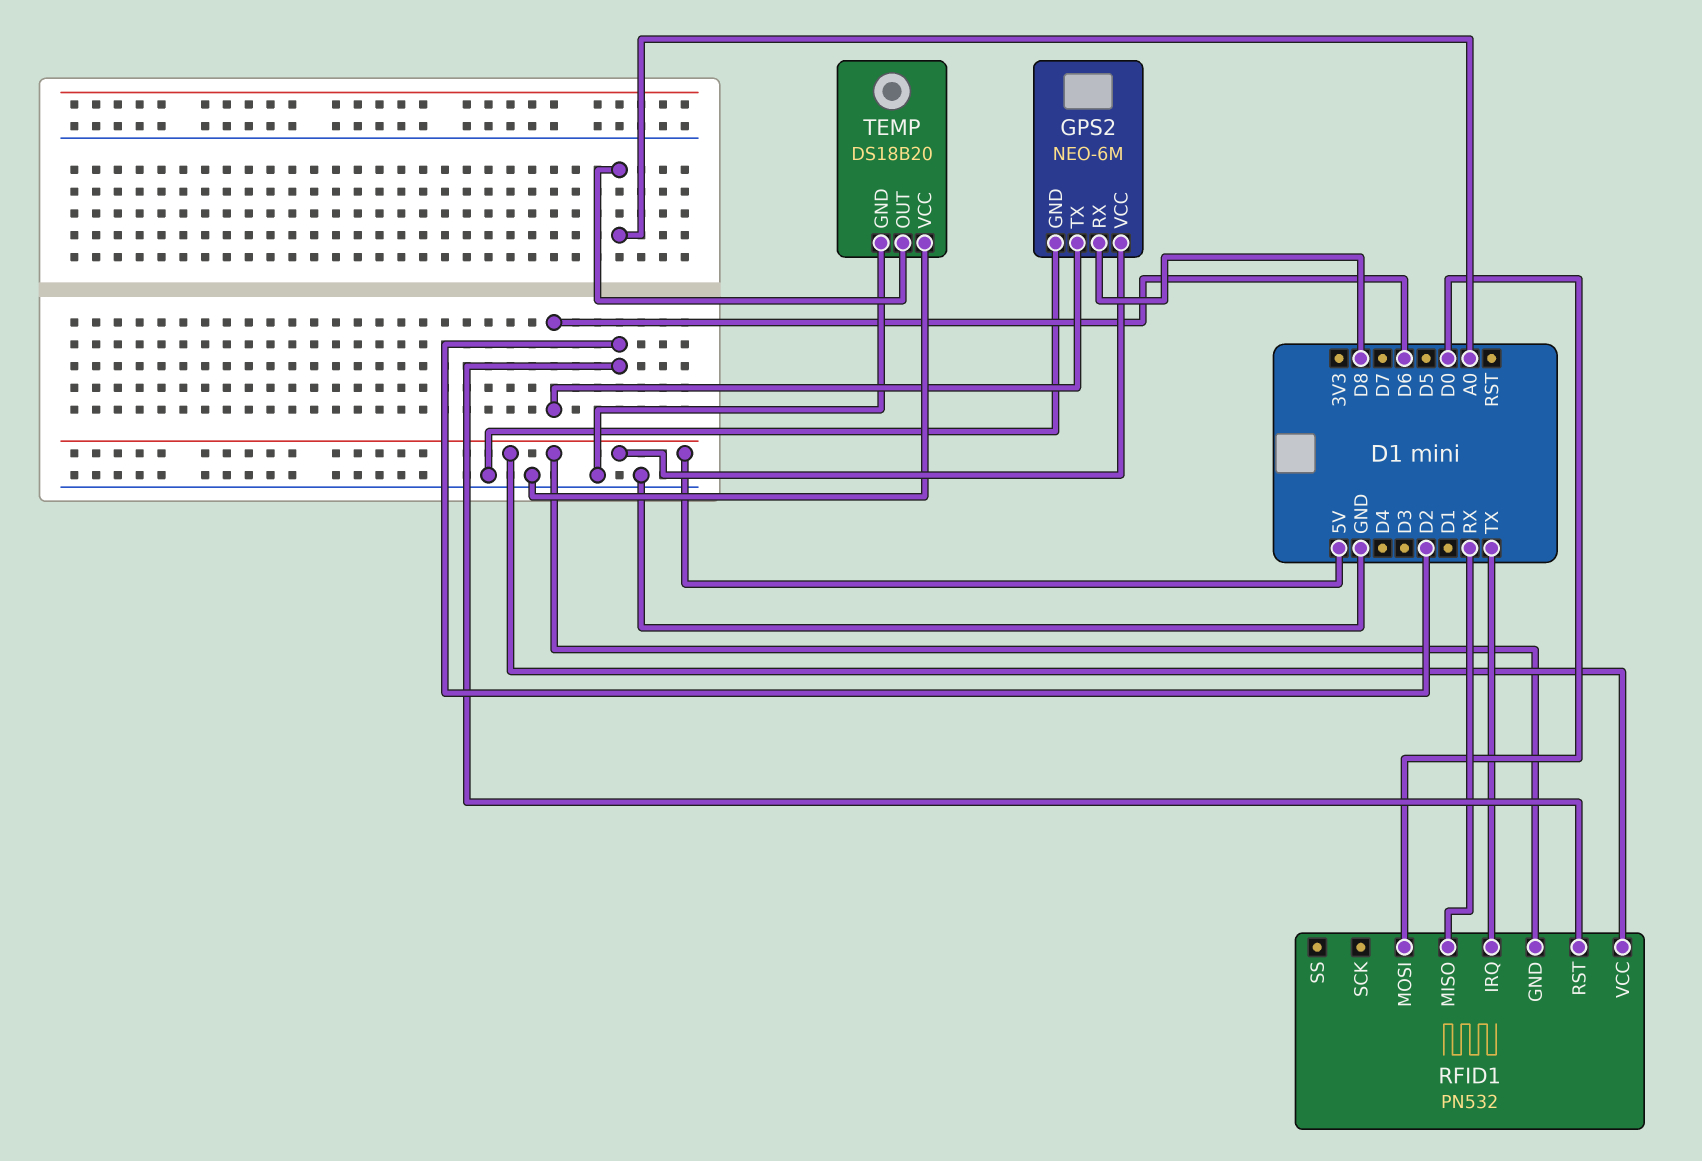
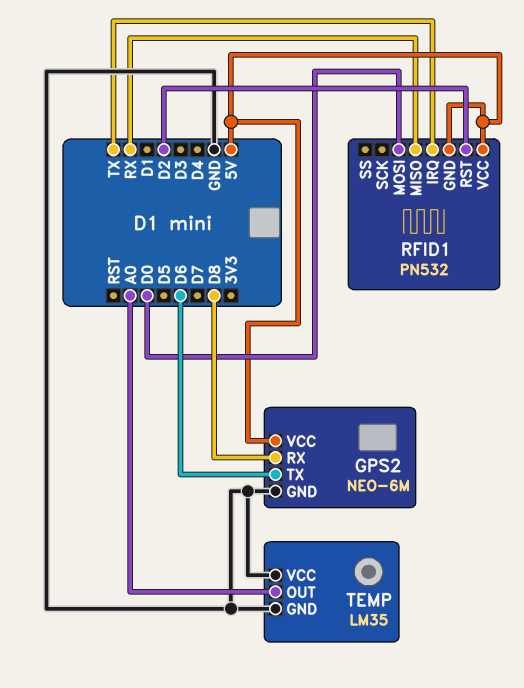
TEMP: DS18B20 -> LM35

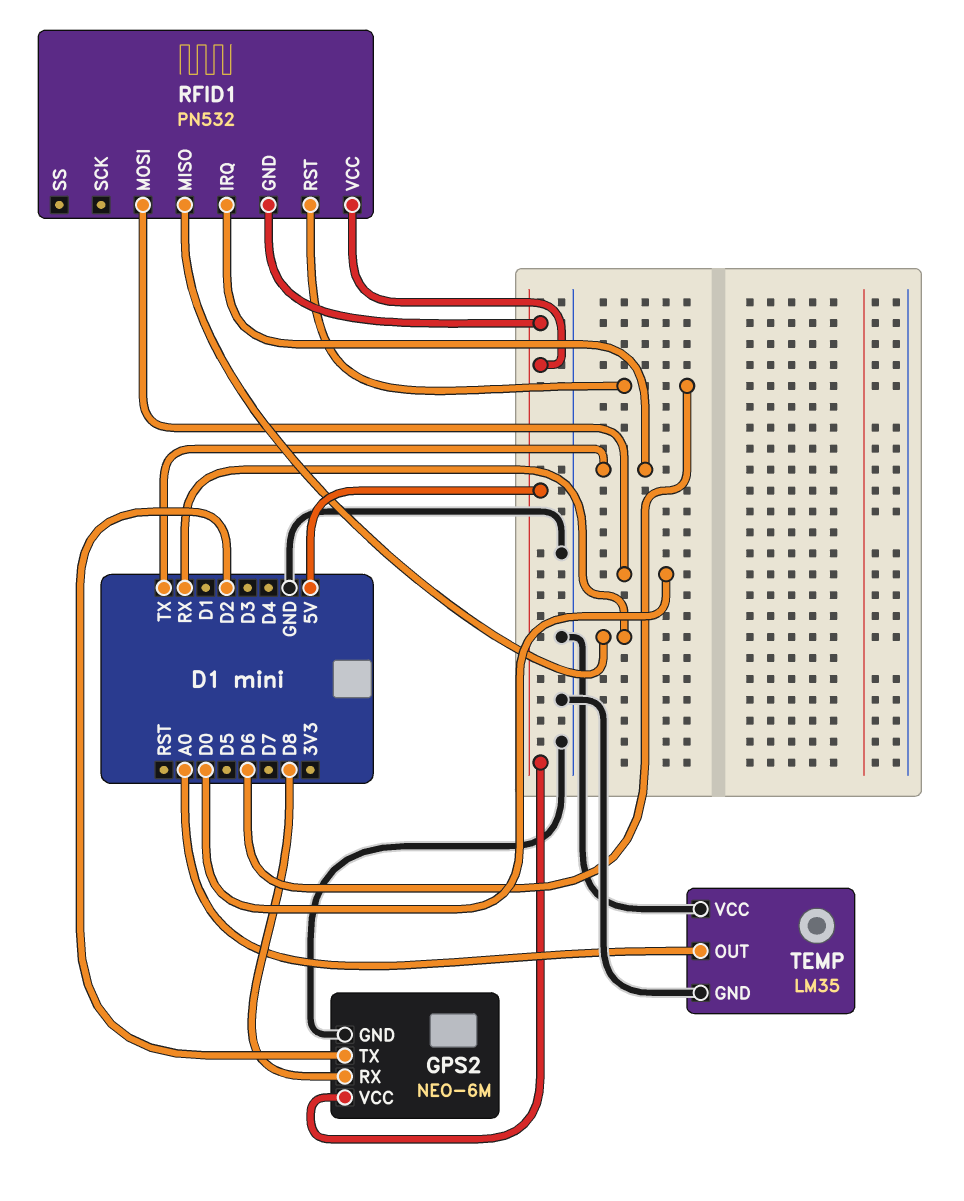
GPS2 pin TX: D6 -> D2
RFID1 pin RST: D2 -> D6

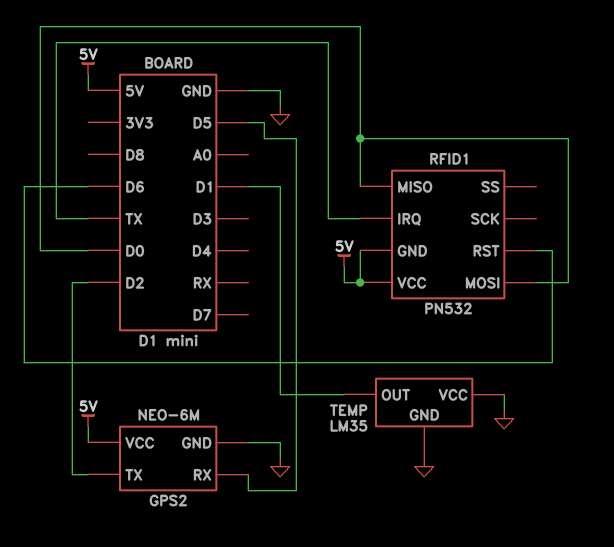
GPS2 pin RX: D8 -> D5
RFID1 pin MISO: RX -> D0
TEMP pin OUT: A0 -> D1

